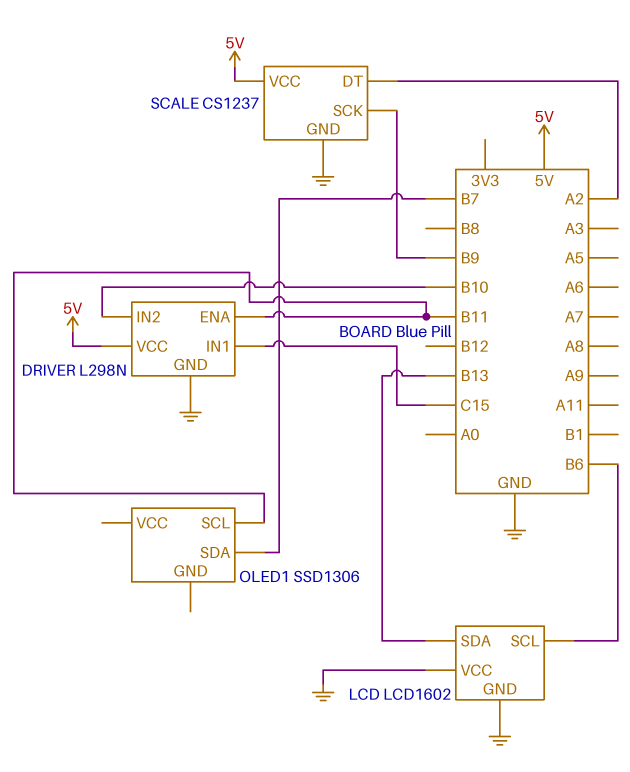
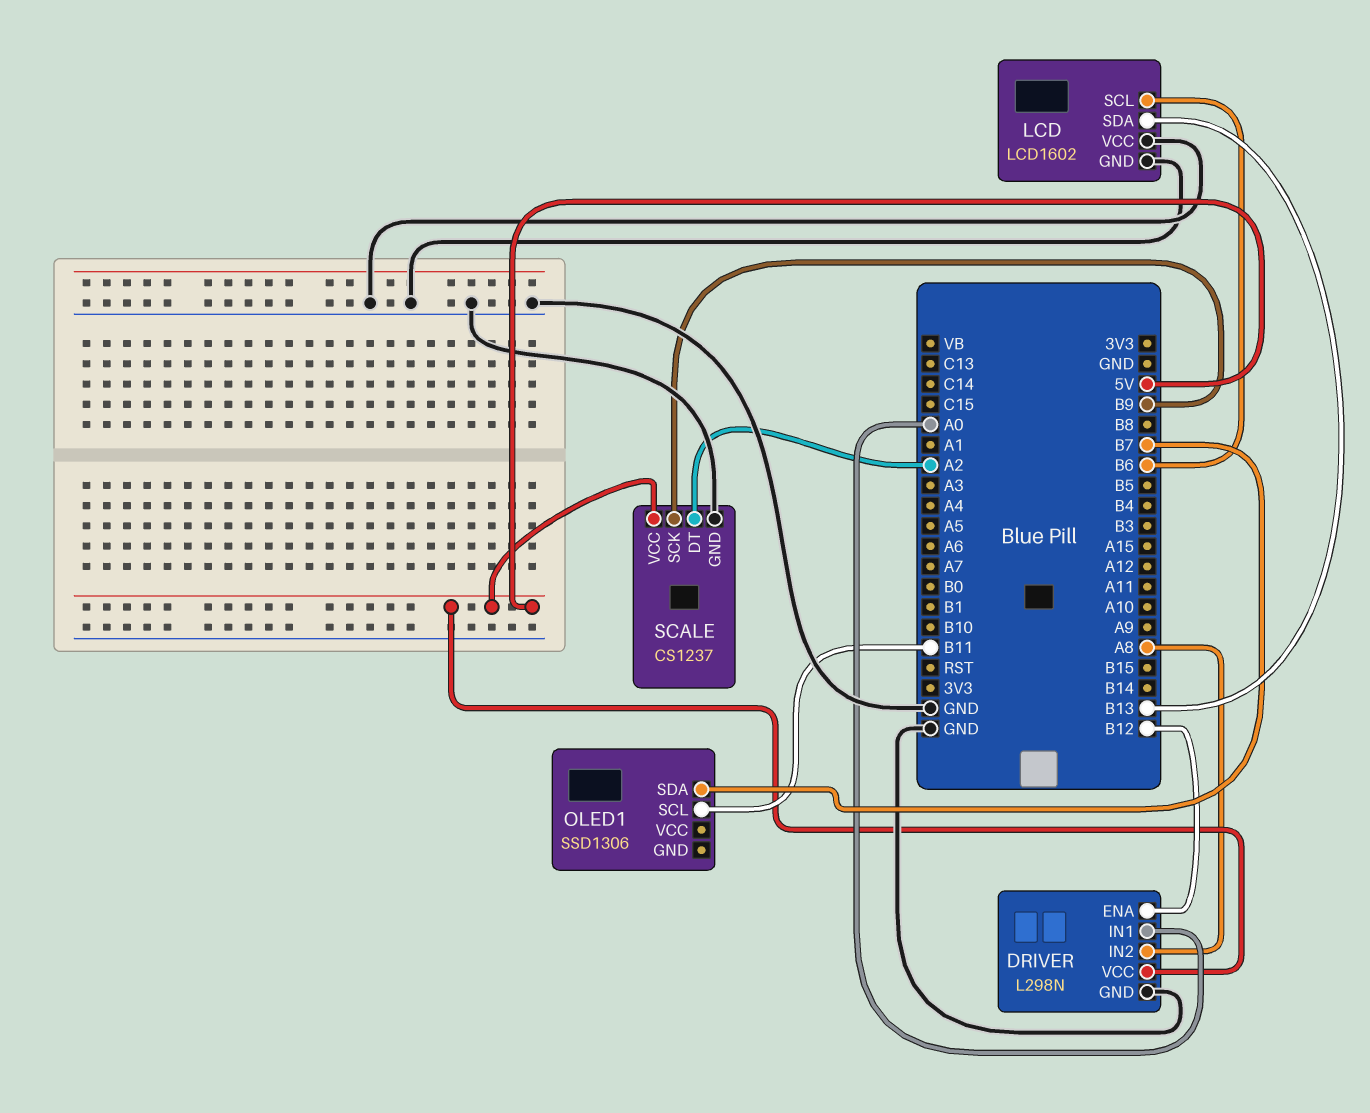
DRIVER pin ENA: B11 -> B12
DRIVER pin IN1: C15 -> A0
DRIVER pin IN2: B10 -> A8

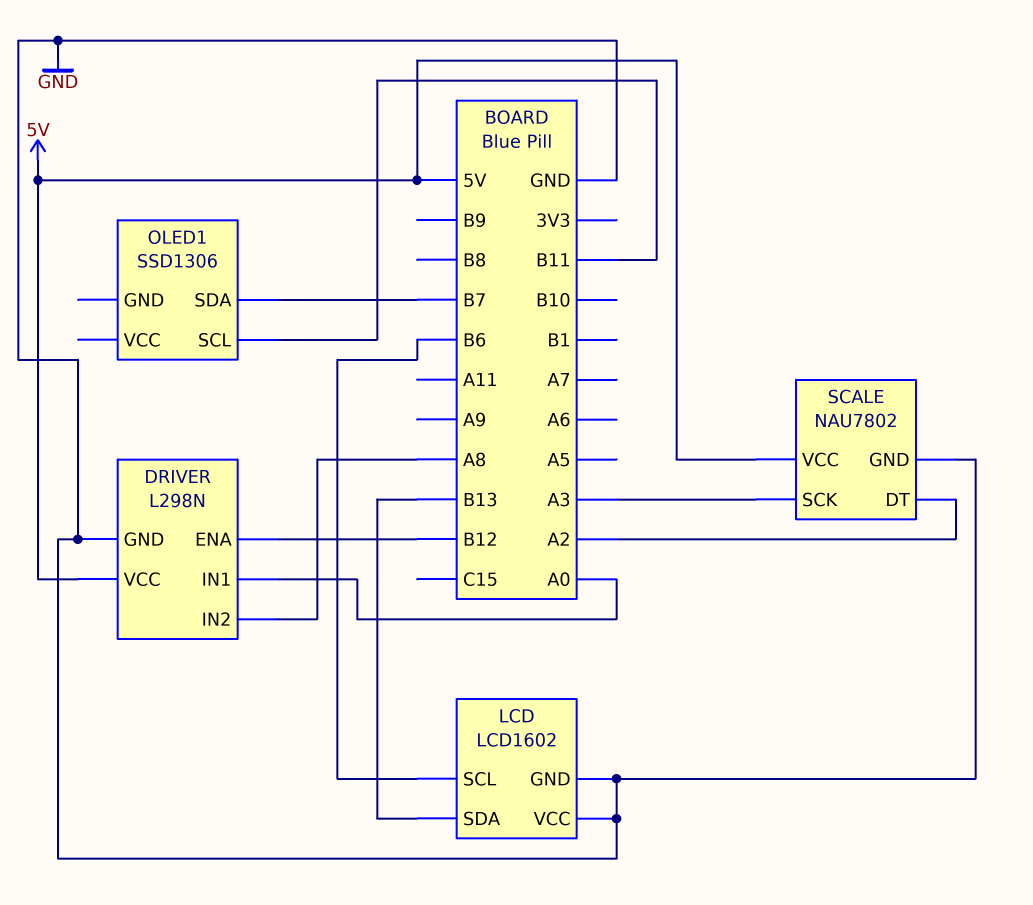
SCALE: CS1237 -> NAU7802
SCALE pin SCK: B9 -> A3

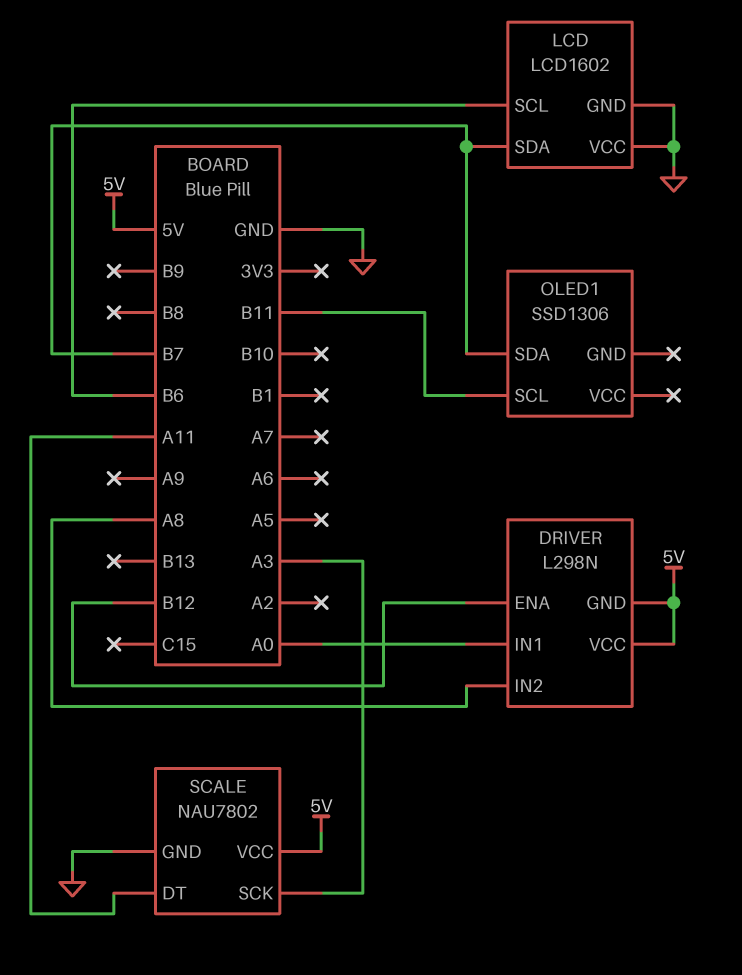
DRIVER pin GND: GND -> 5V
LCD pin SDA: B13 -> B7
SCALE pin DT: A2 -> A11

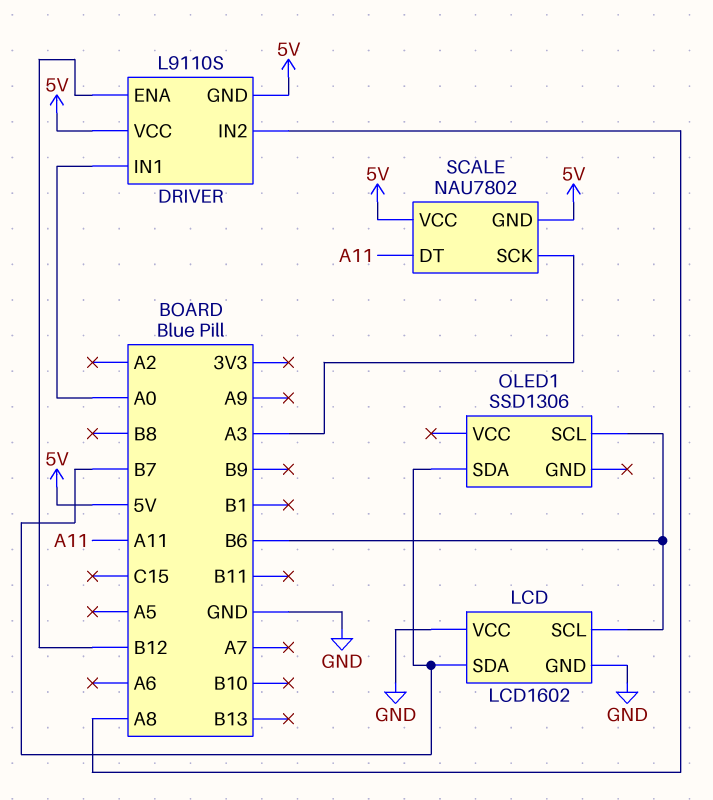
DRIVER: L298N -> L9110S
OLED1 pin SCL: B11 -> B6
SCALE pin GND: GND -> 5V

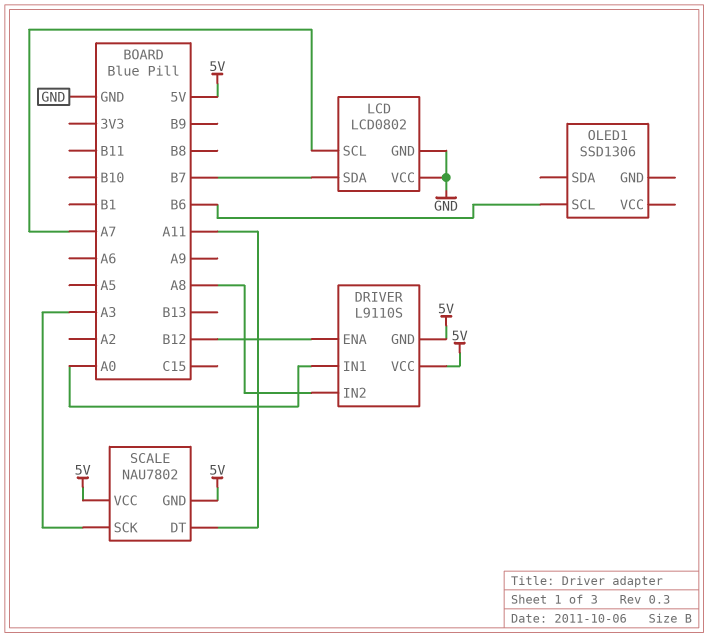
LCD: LCD1602 -> LCD0802
LCD pin SCL: B6 -> A7
OLED1 pin SDA: B7 -> none

